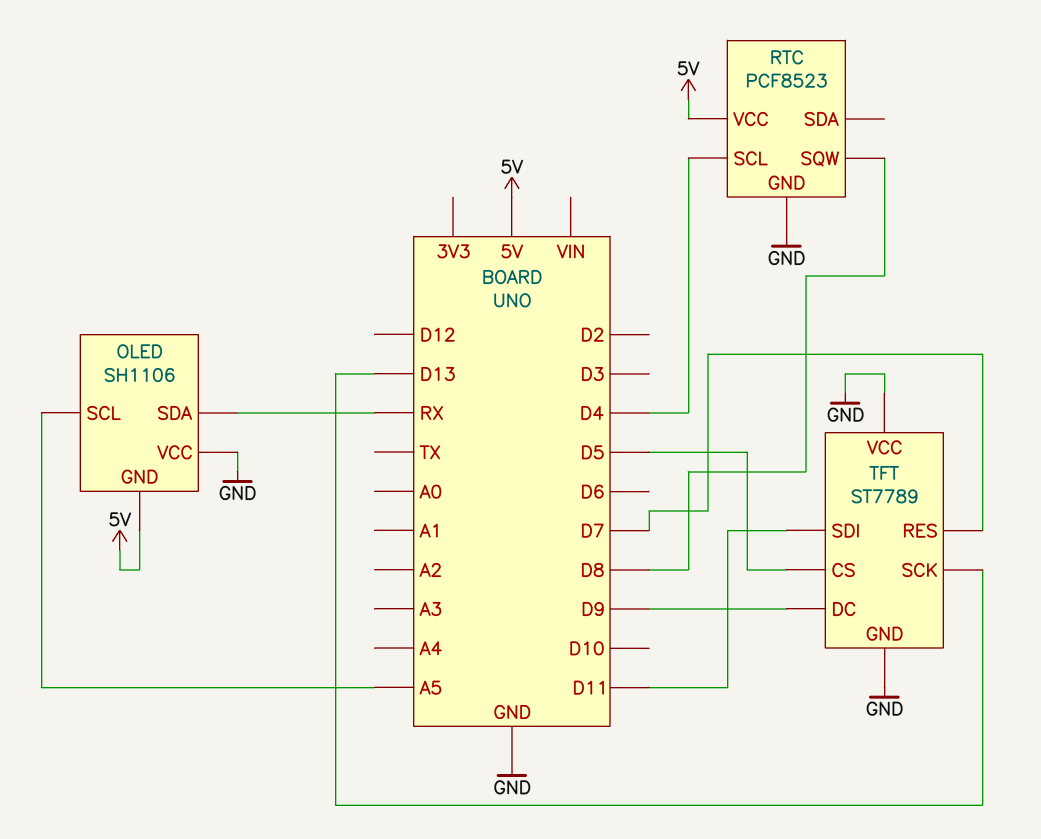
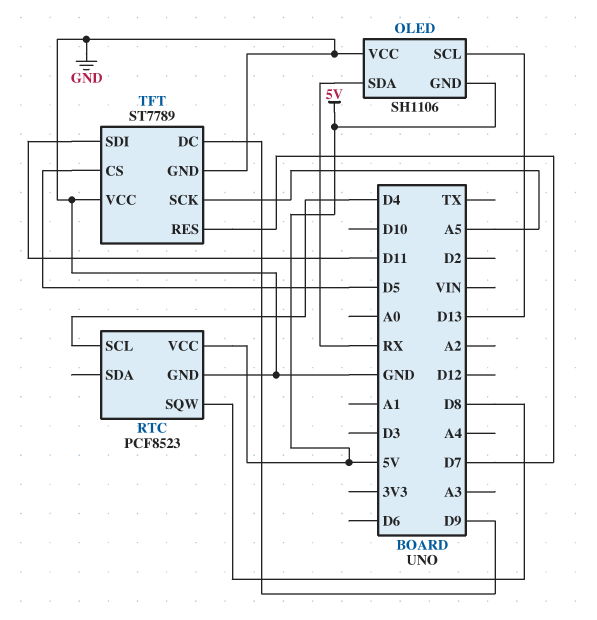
OLED pin SCL: A5 -> D13
TFT pin SCK: D13 -> A5

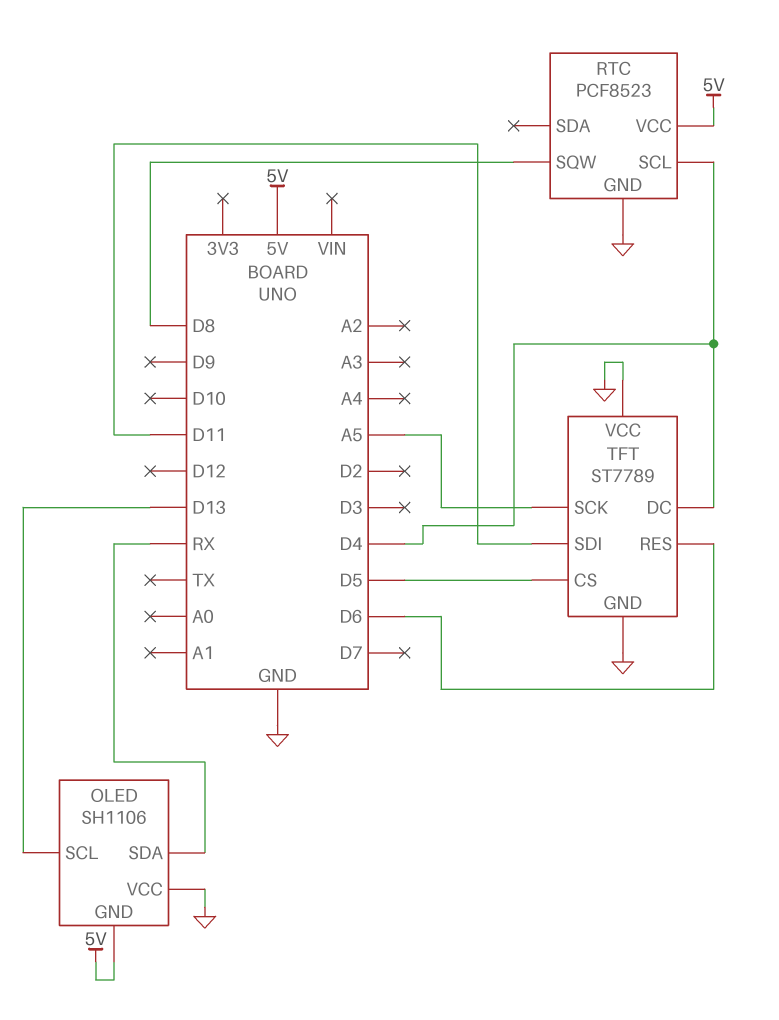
TFT pin DC: D9 -> D4
TFT pin RES: D7 -> D6

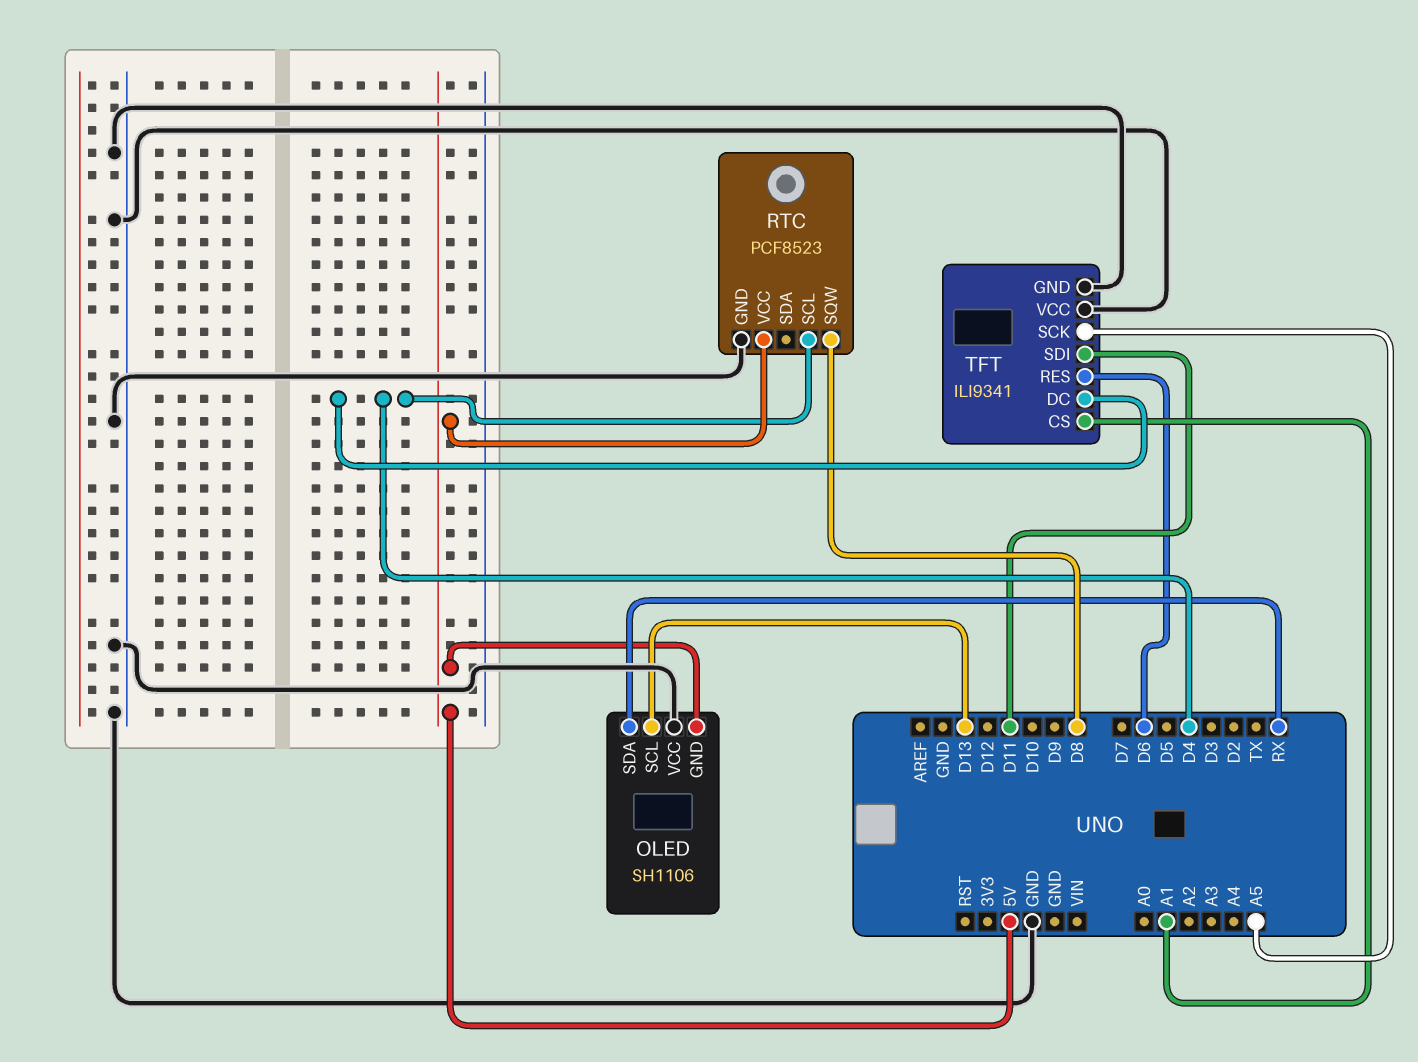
TFT: ST7789 -> ILI9341
TFT pin CS: D5 -> A1

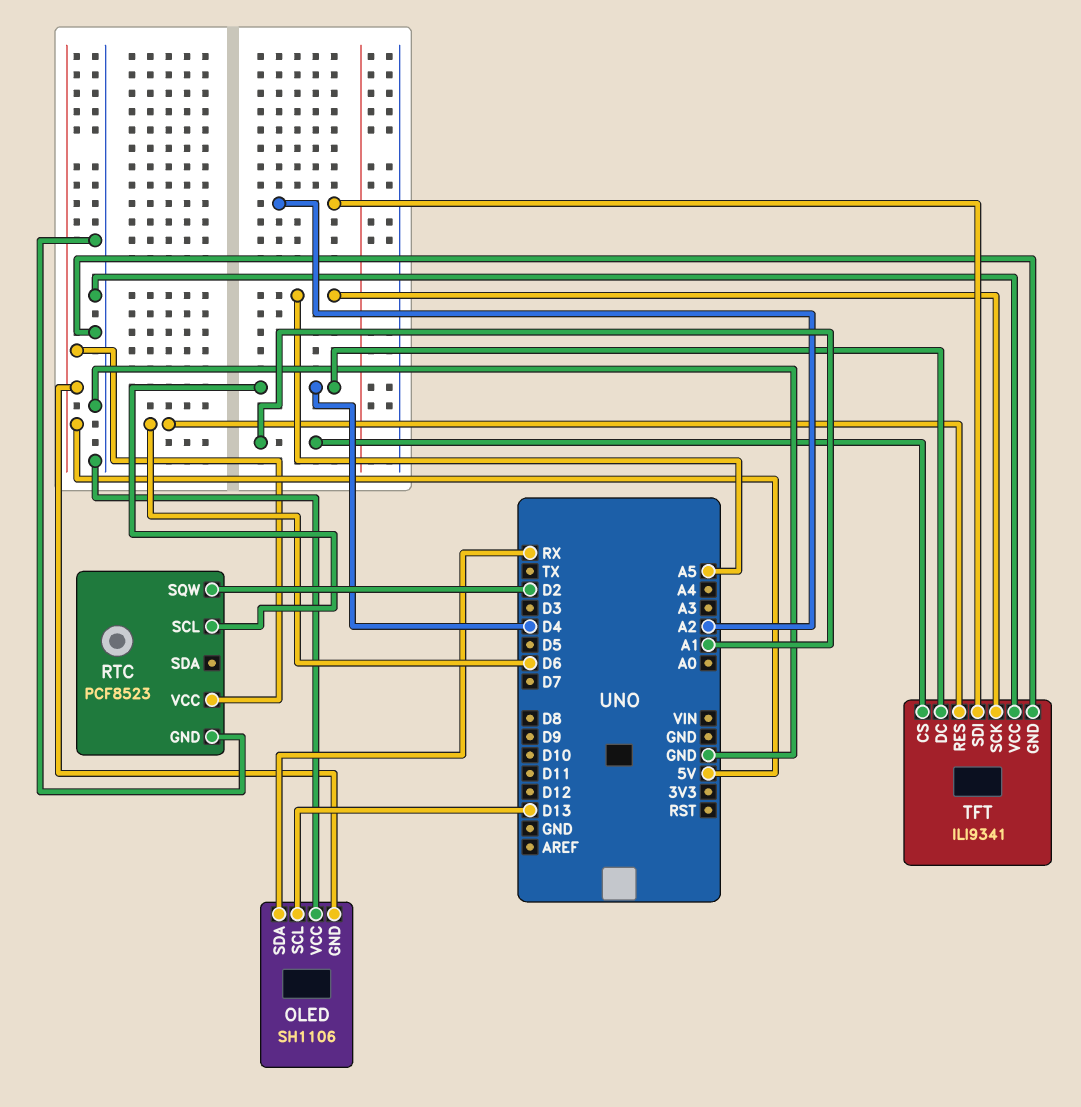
RTC pin SQW: D8 -> D2
TFT pin SDI: D11 -> A2

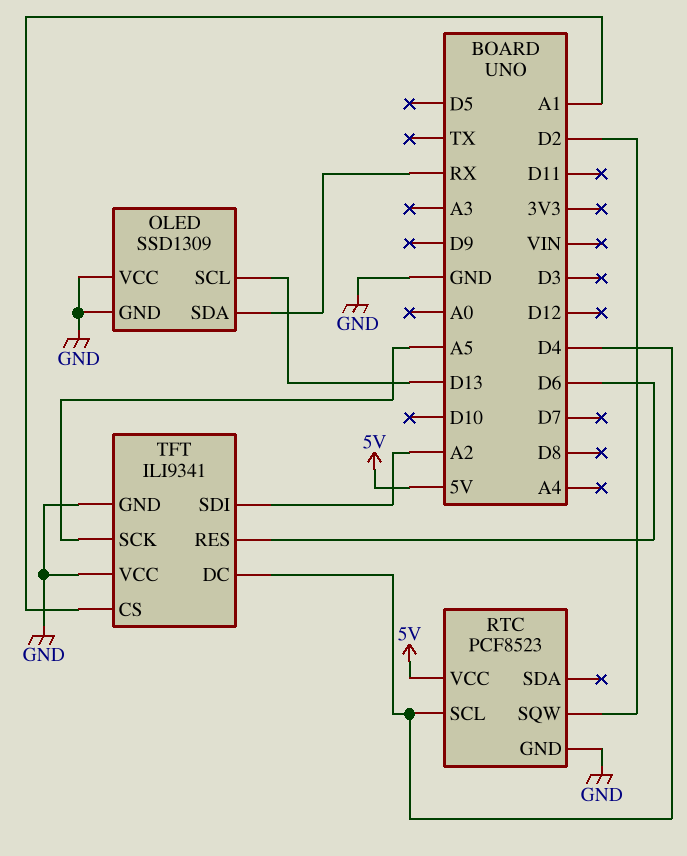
OLED: SH1106 -> SSD1309
OLED pin GND: 5V -> GND

